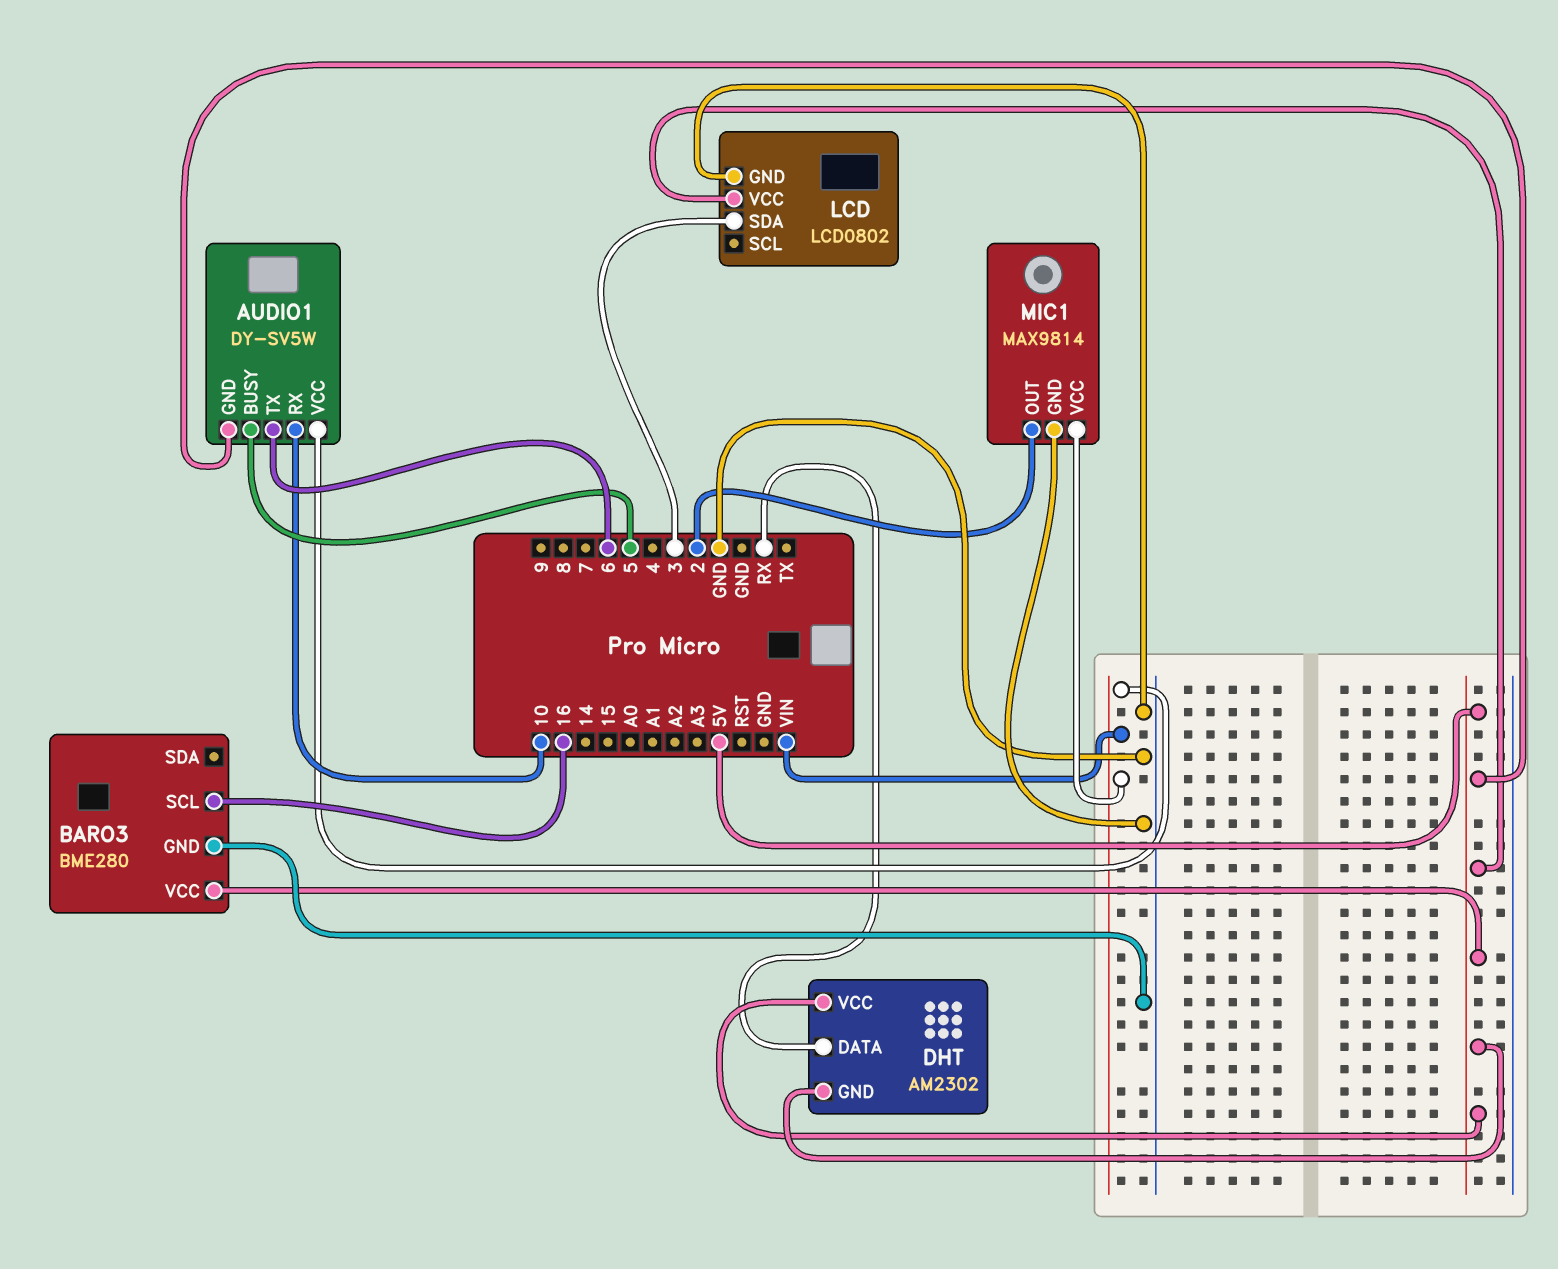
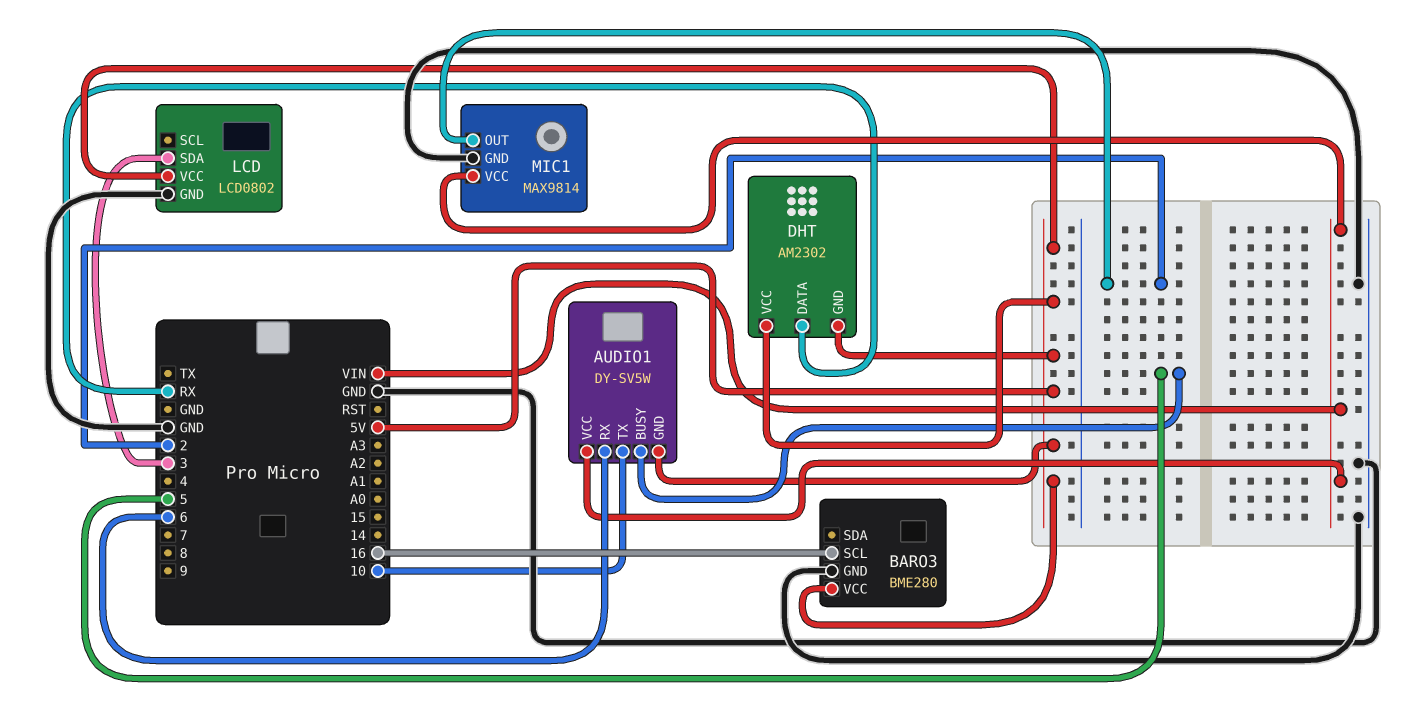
AUDIO1 pin RX: 10 -> 6
AUDIO1 pin TX: 6 -> 10

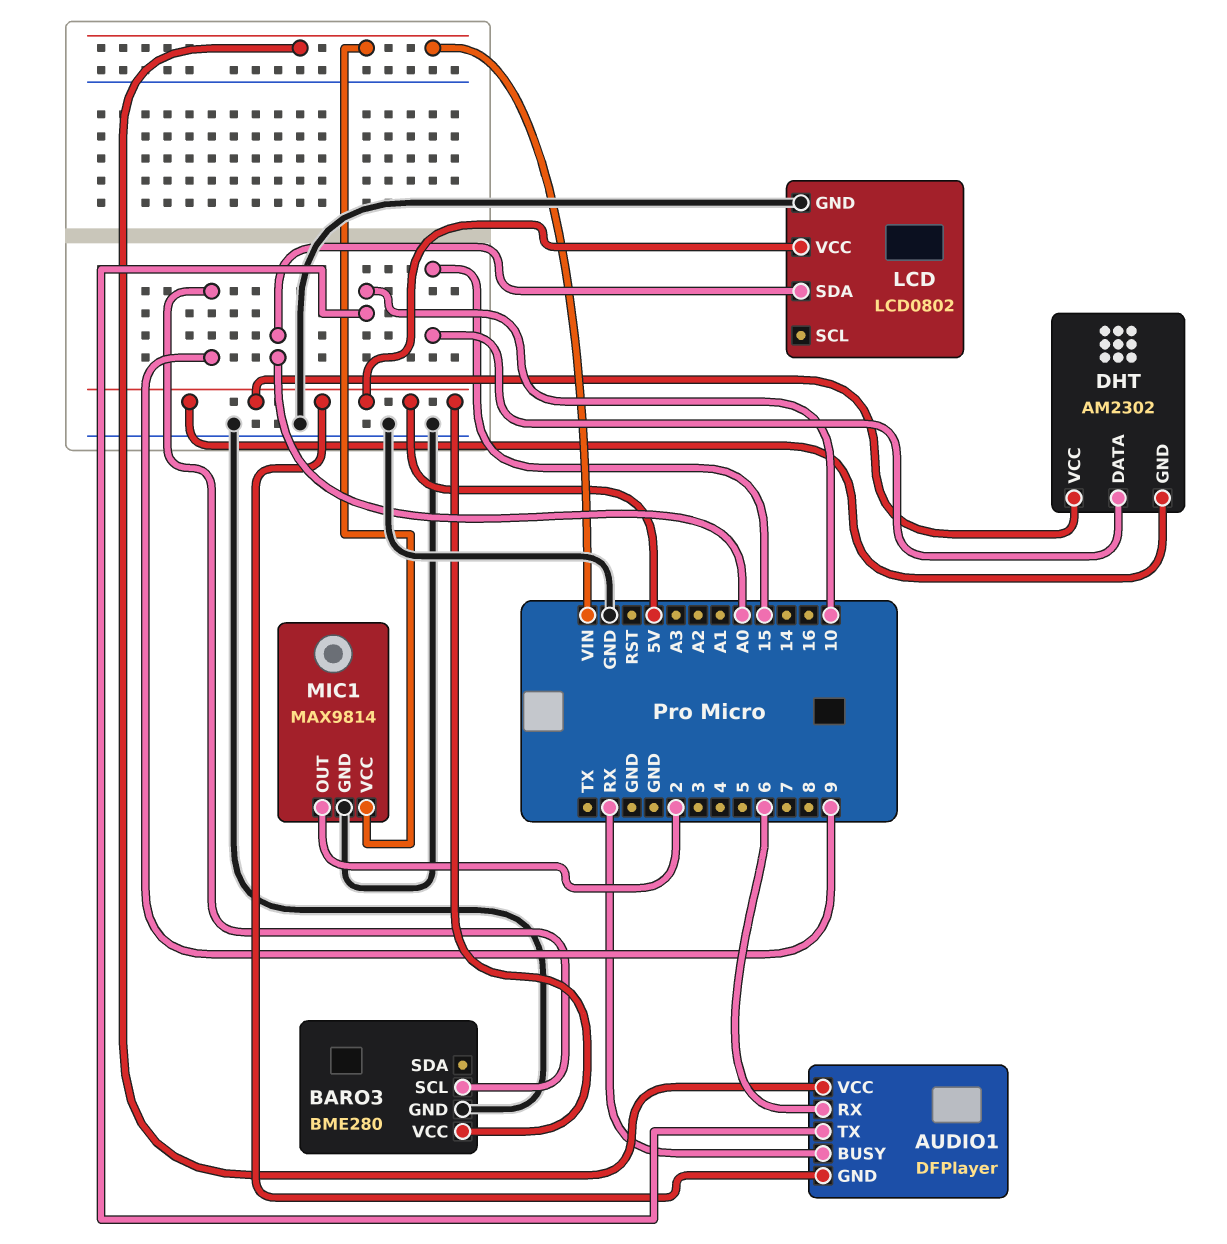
AUDIO1: DY-SV5W -> DFPlayer
AUDIO1 pin BUSY: 5 -> RX
BARO3 pin SCL: 16 -> 9
DHT pin DATA: RX -> 15
LCD pin SDA: 3 -> A0

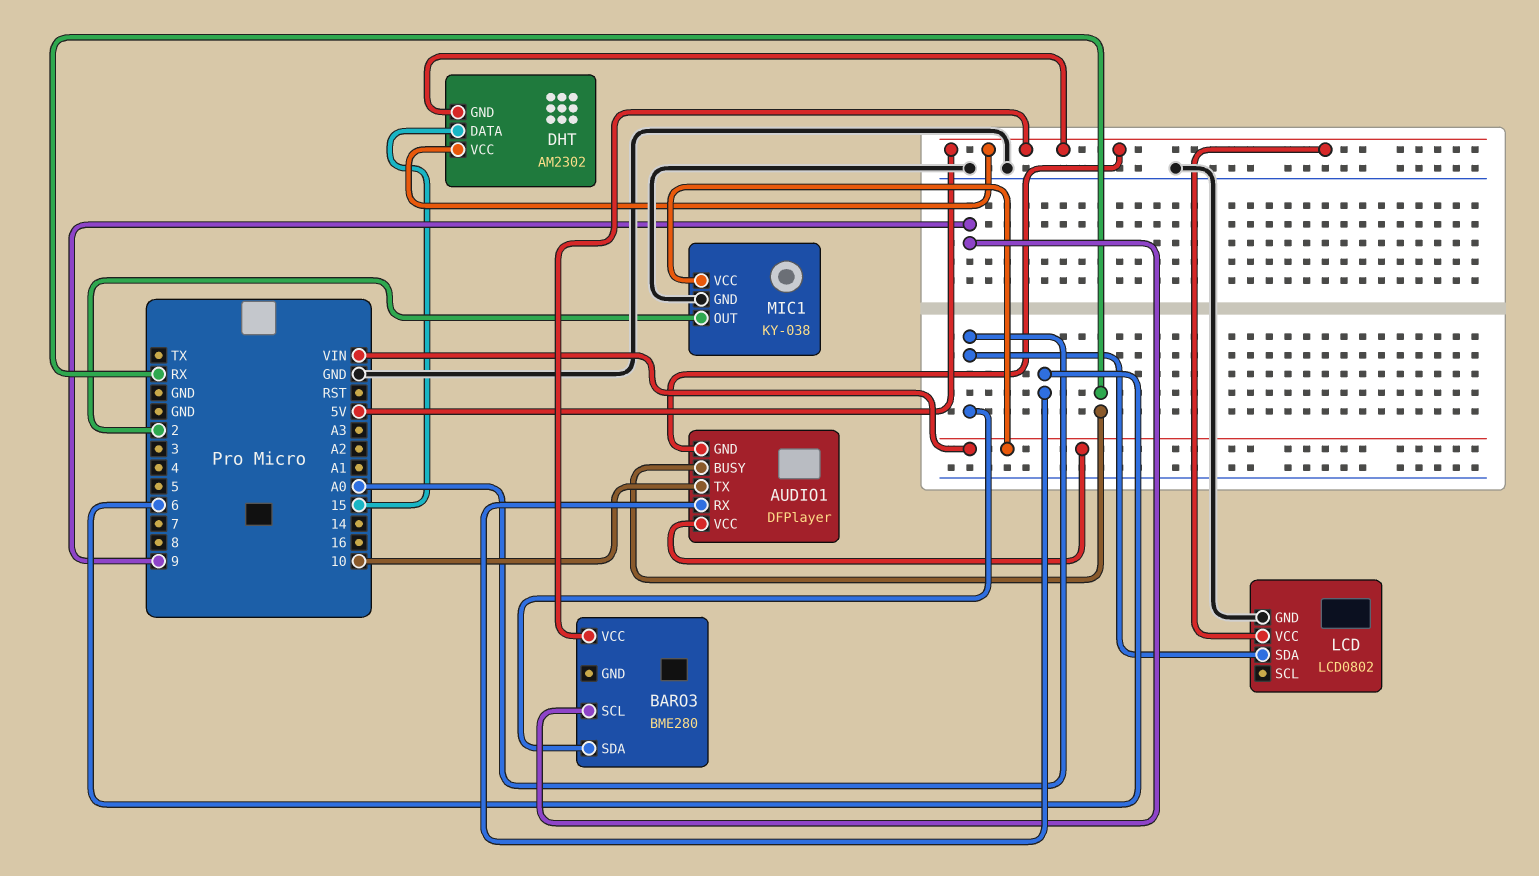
BARO3 pin GND: GND -> none
BARO3 pin SDA: none -> A0
MIC1: MAX9814 -> KY-038

